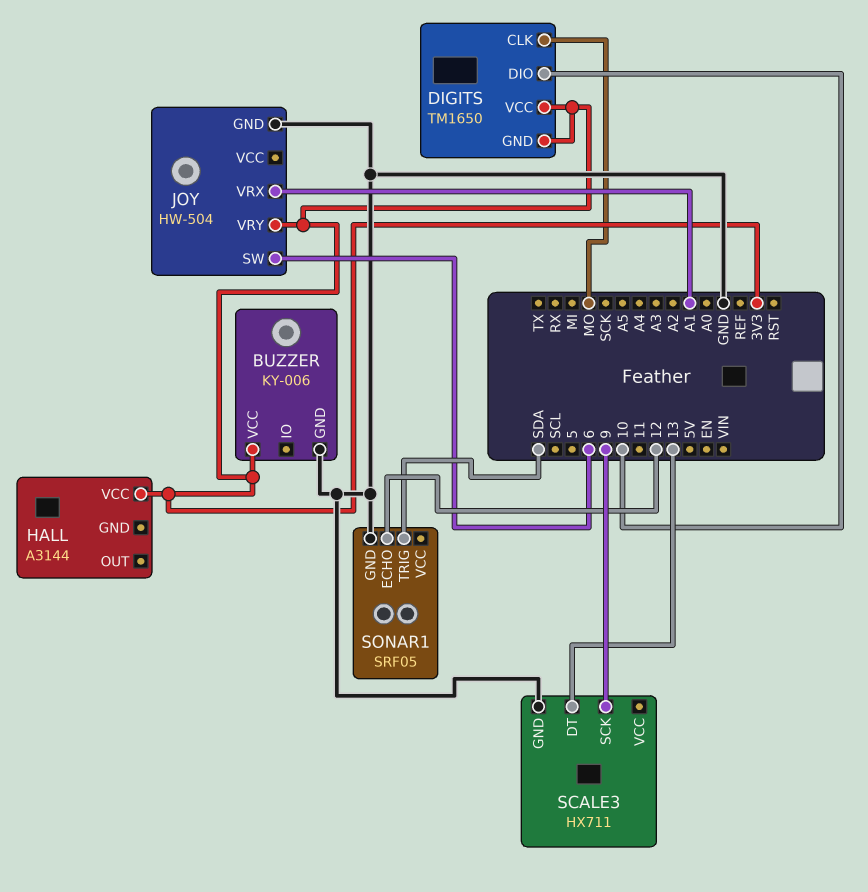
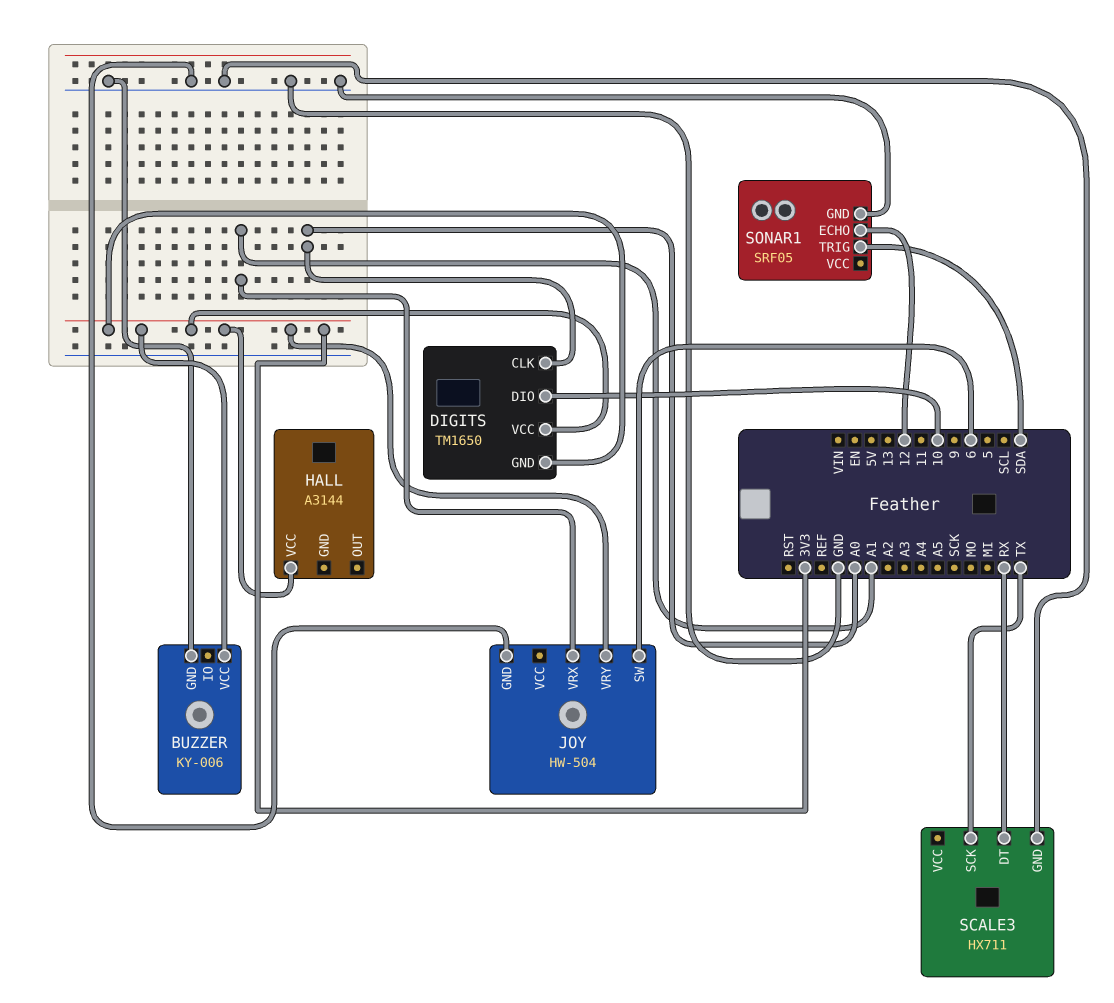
DIGITS pin CLK: MO -> A0
SCALE3 pin DT: 13 -> RX
SCALE3 pin SCK: 9 -> TX

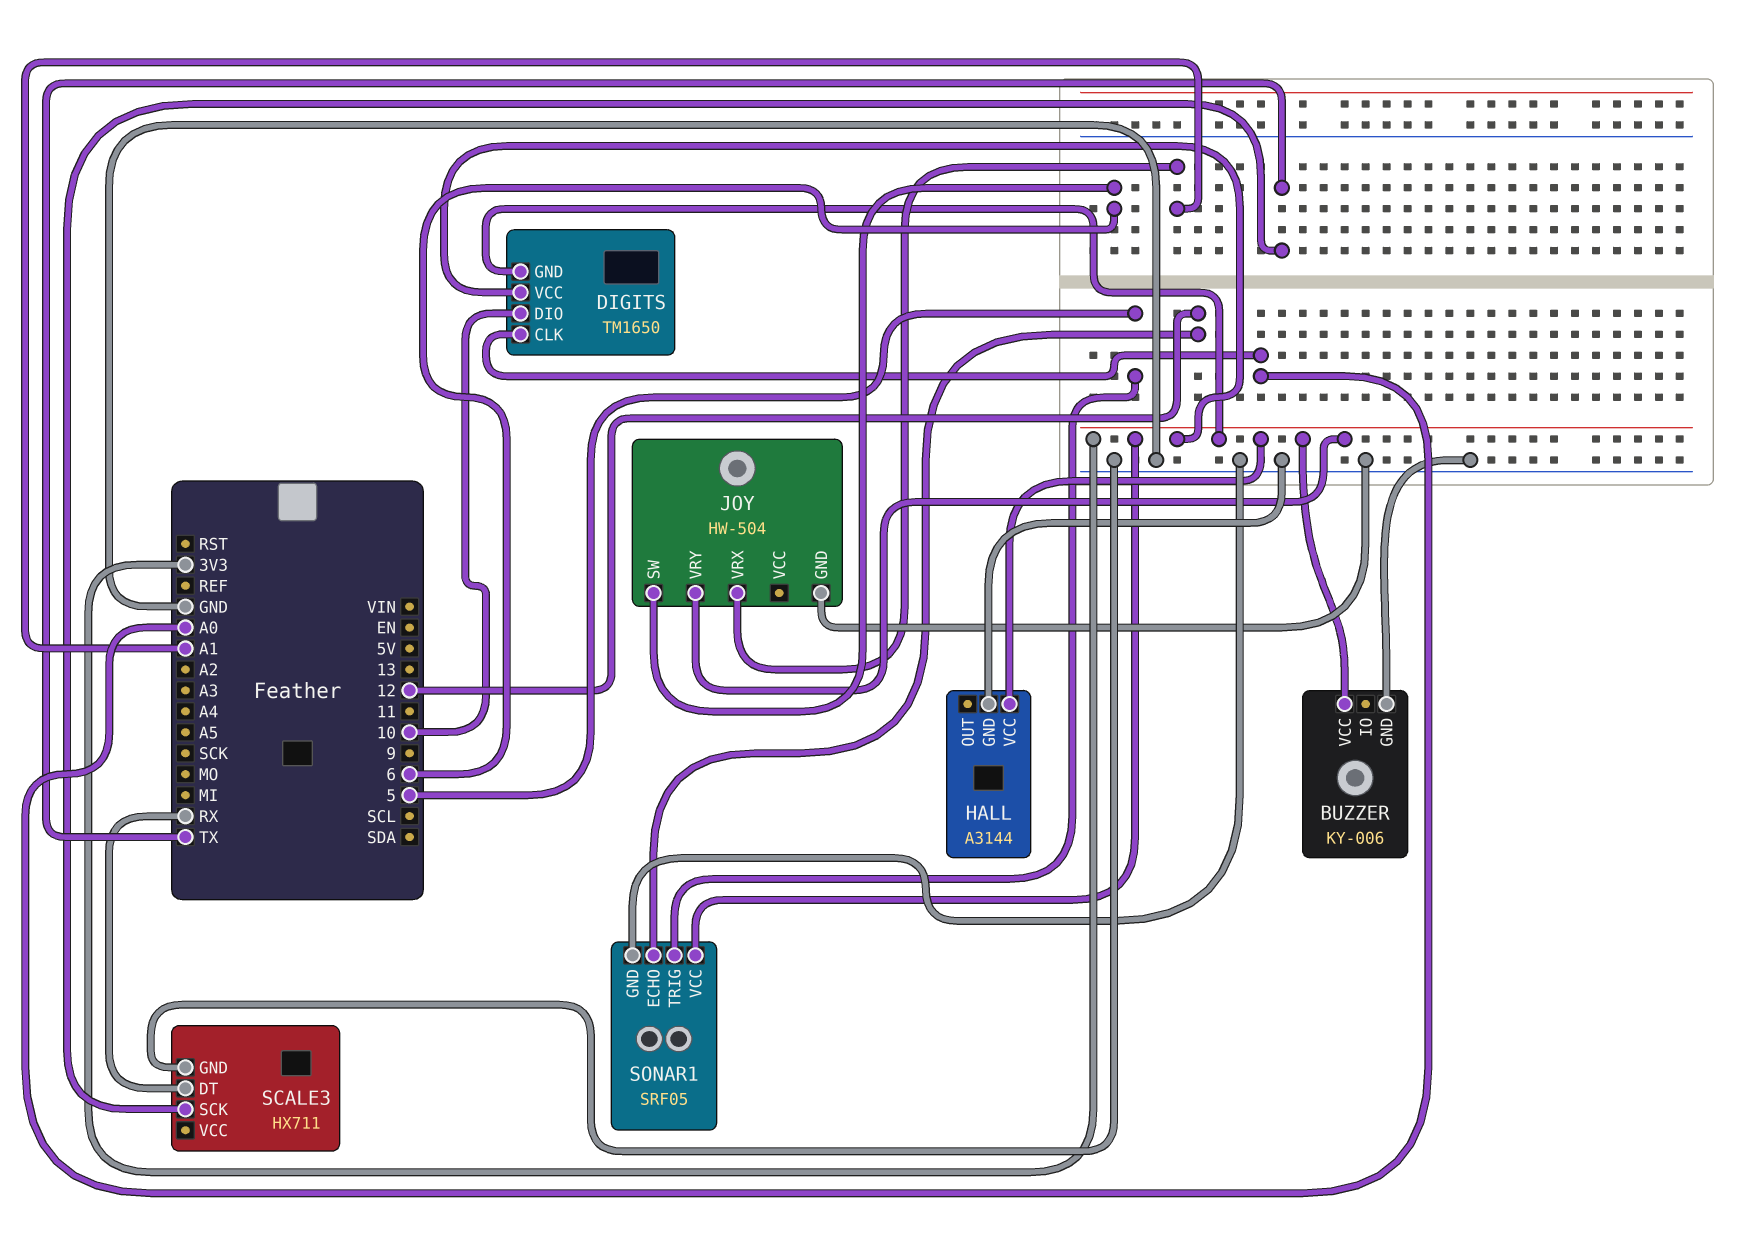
HALL pin GND: none -> GND
SONAR1 pin TRIG: SDA -> 5
SONAR1 pin VCC: none -> 3V3

